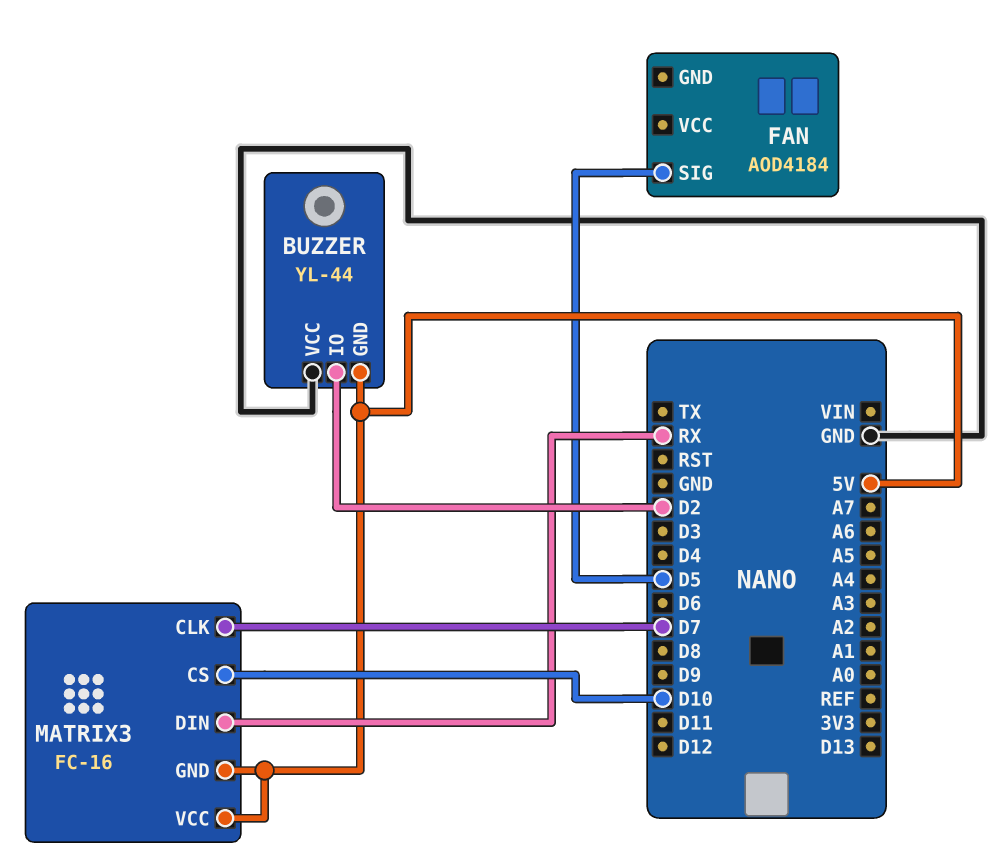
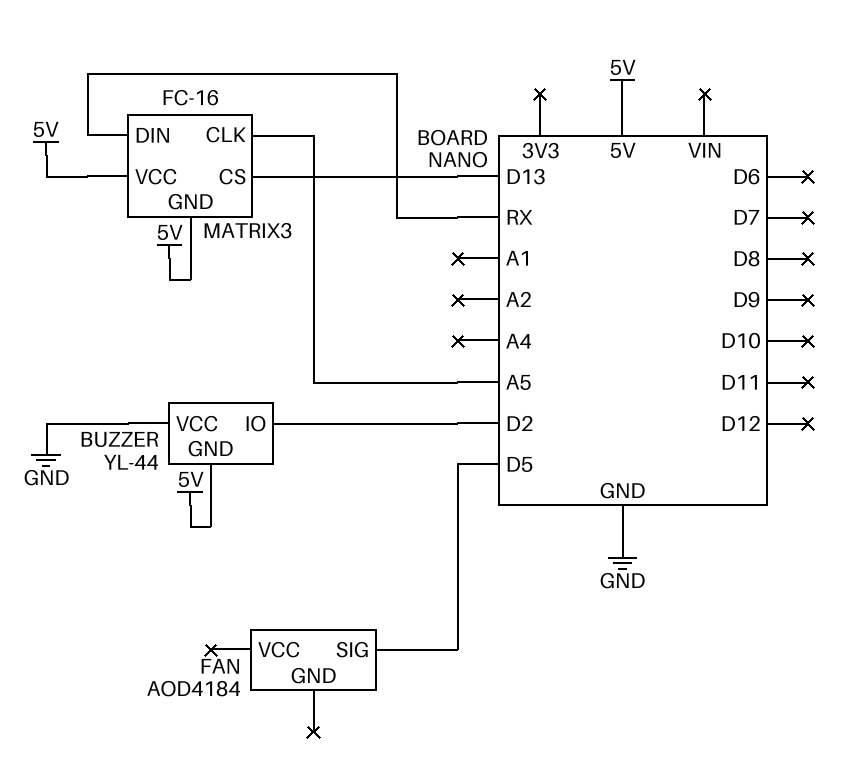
MATRIX3 pin CLK: D7 -> A5
MATRIX3 pin CS: D10 -> D13

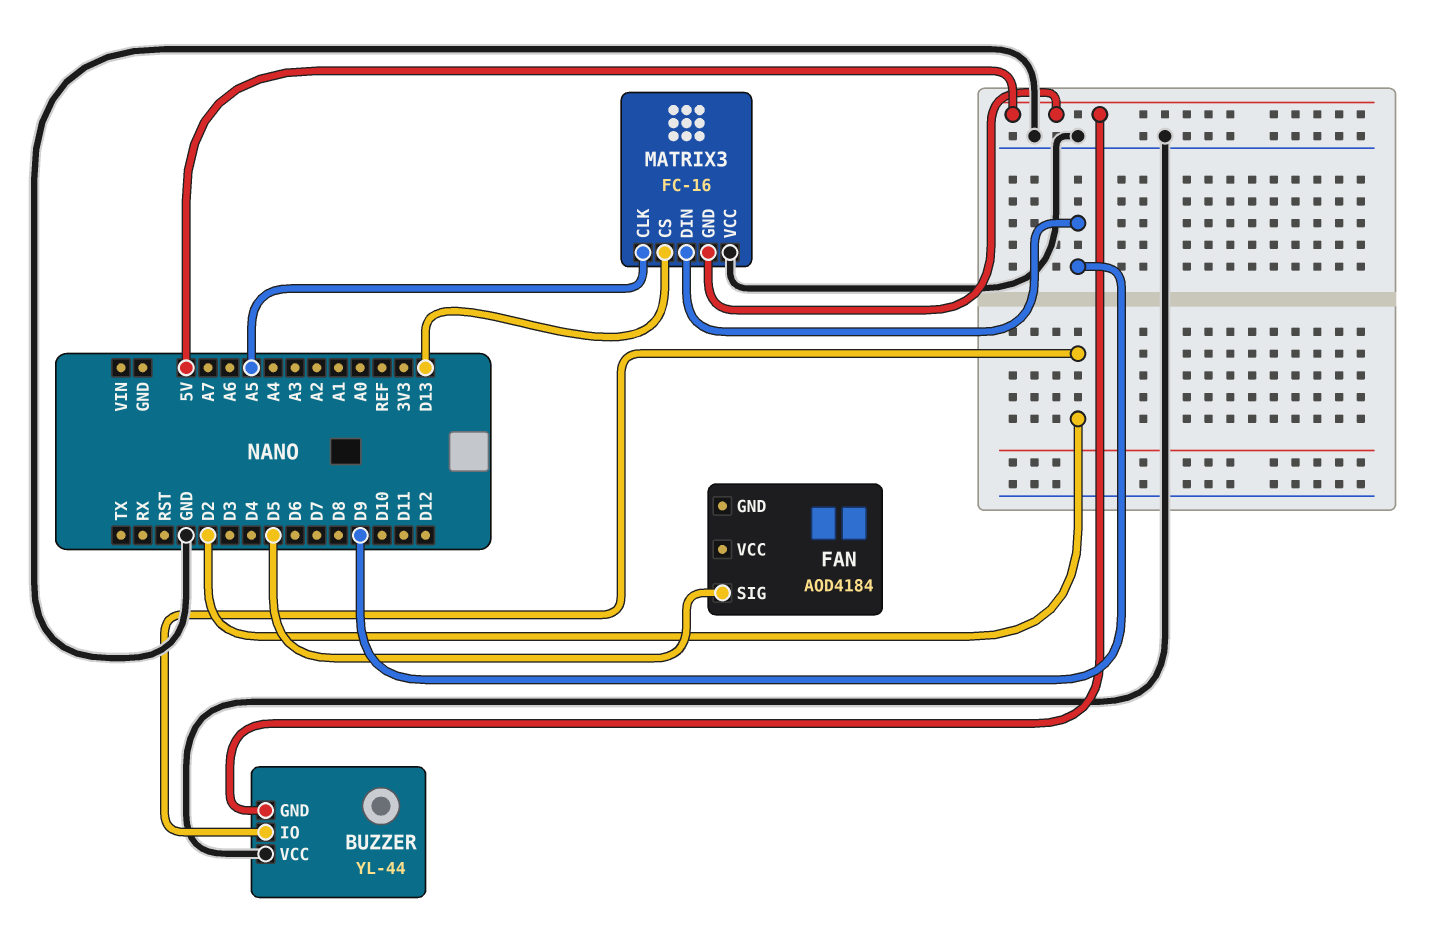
MATRIX3 pin DIN: RX -> D9
MATRIX3 pin VCC: 5V -> GND

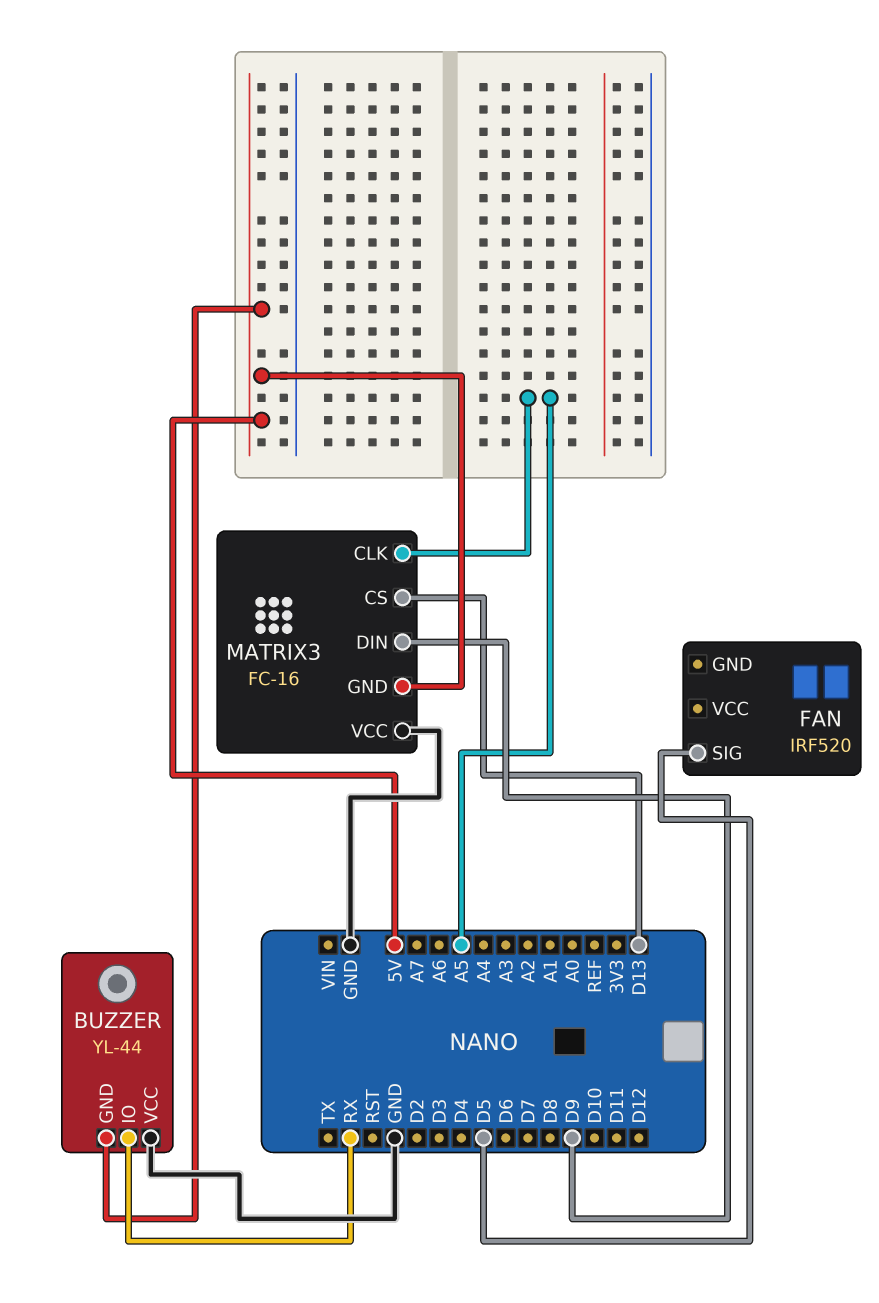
BUZZER pin IO: D2 -> RX
FAN: AOD4184 -> IRF520

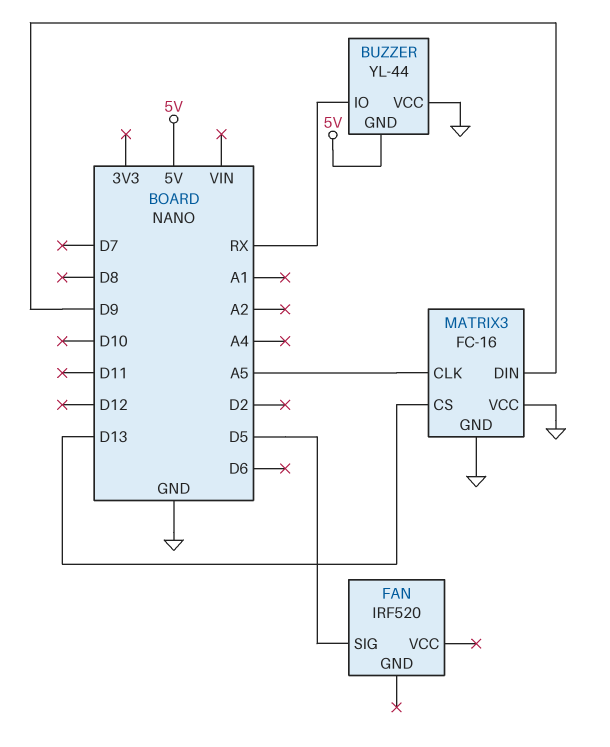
MATRIX3 pin GND: 5V -> GND

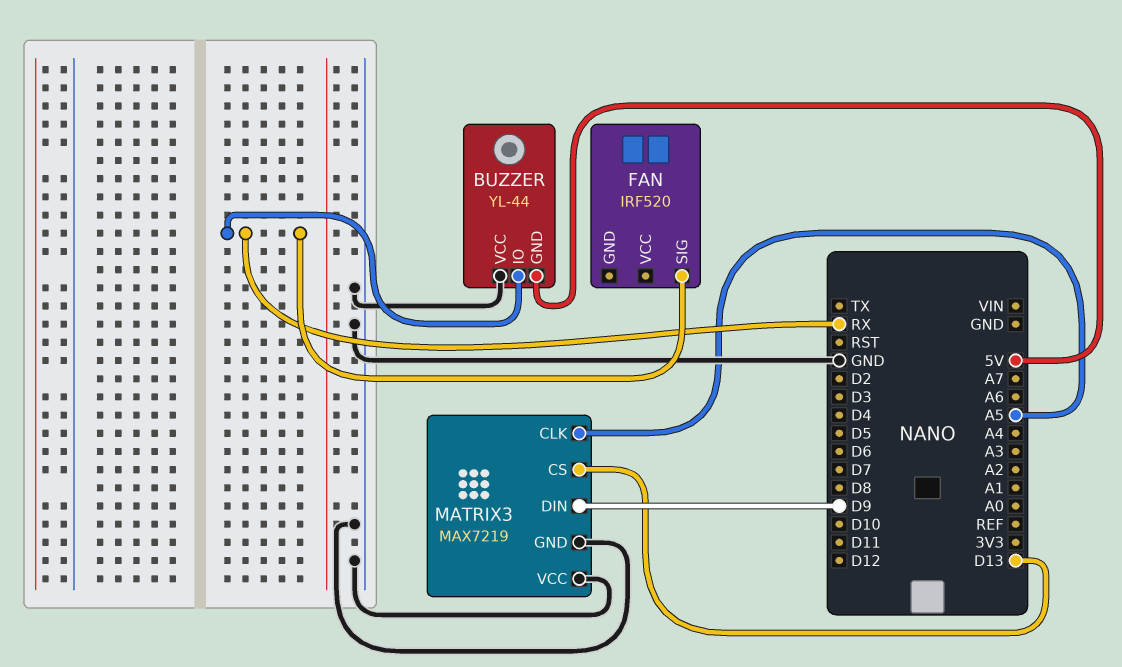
FAN pin SIG: D5 -> RX
MATRIX3: FC-16 -> MAX7219

